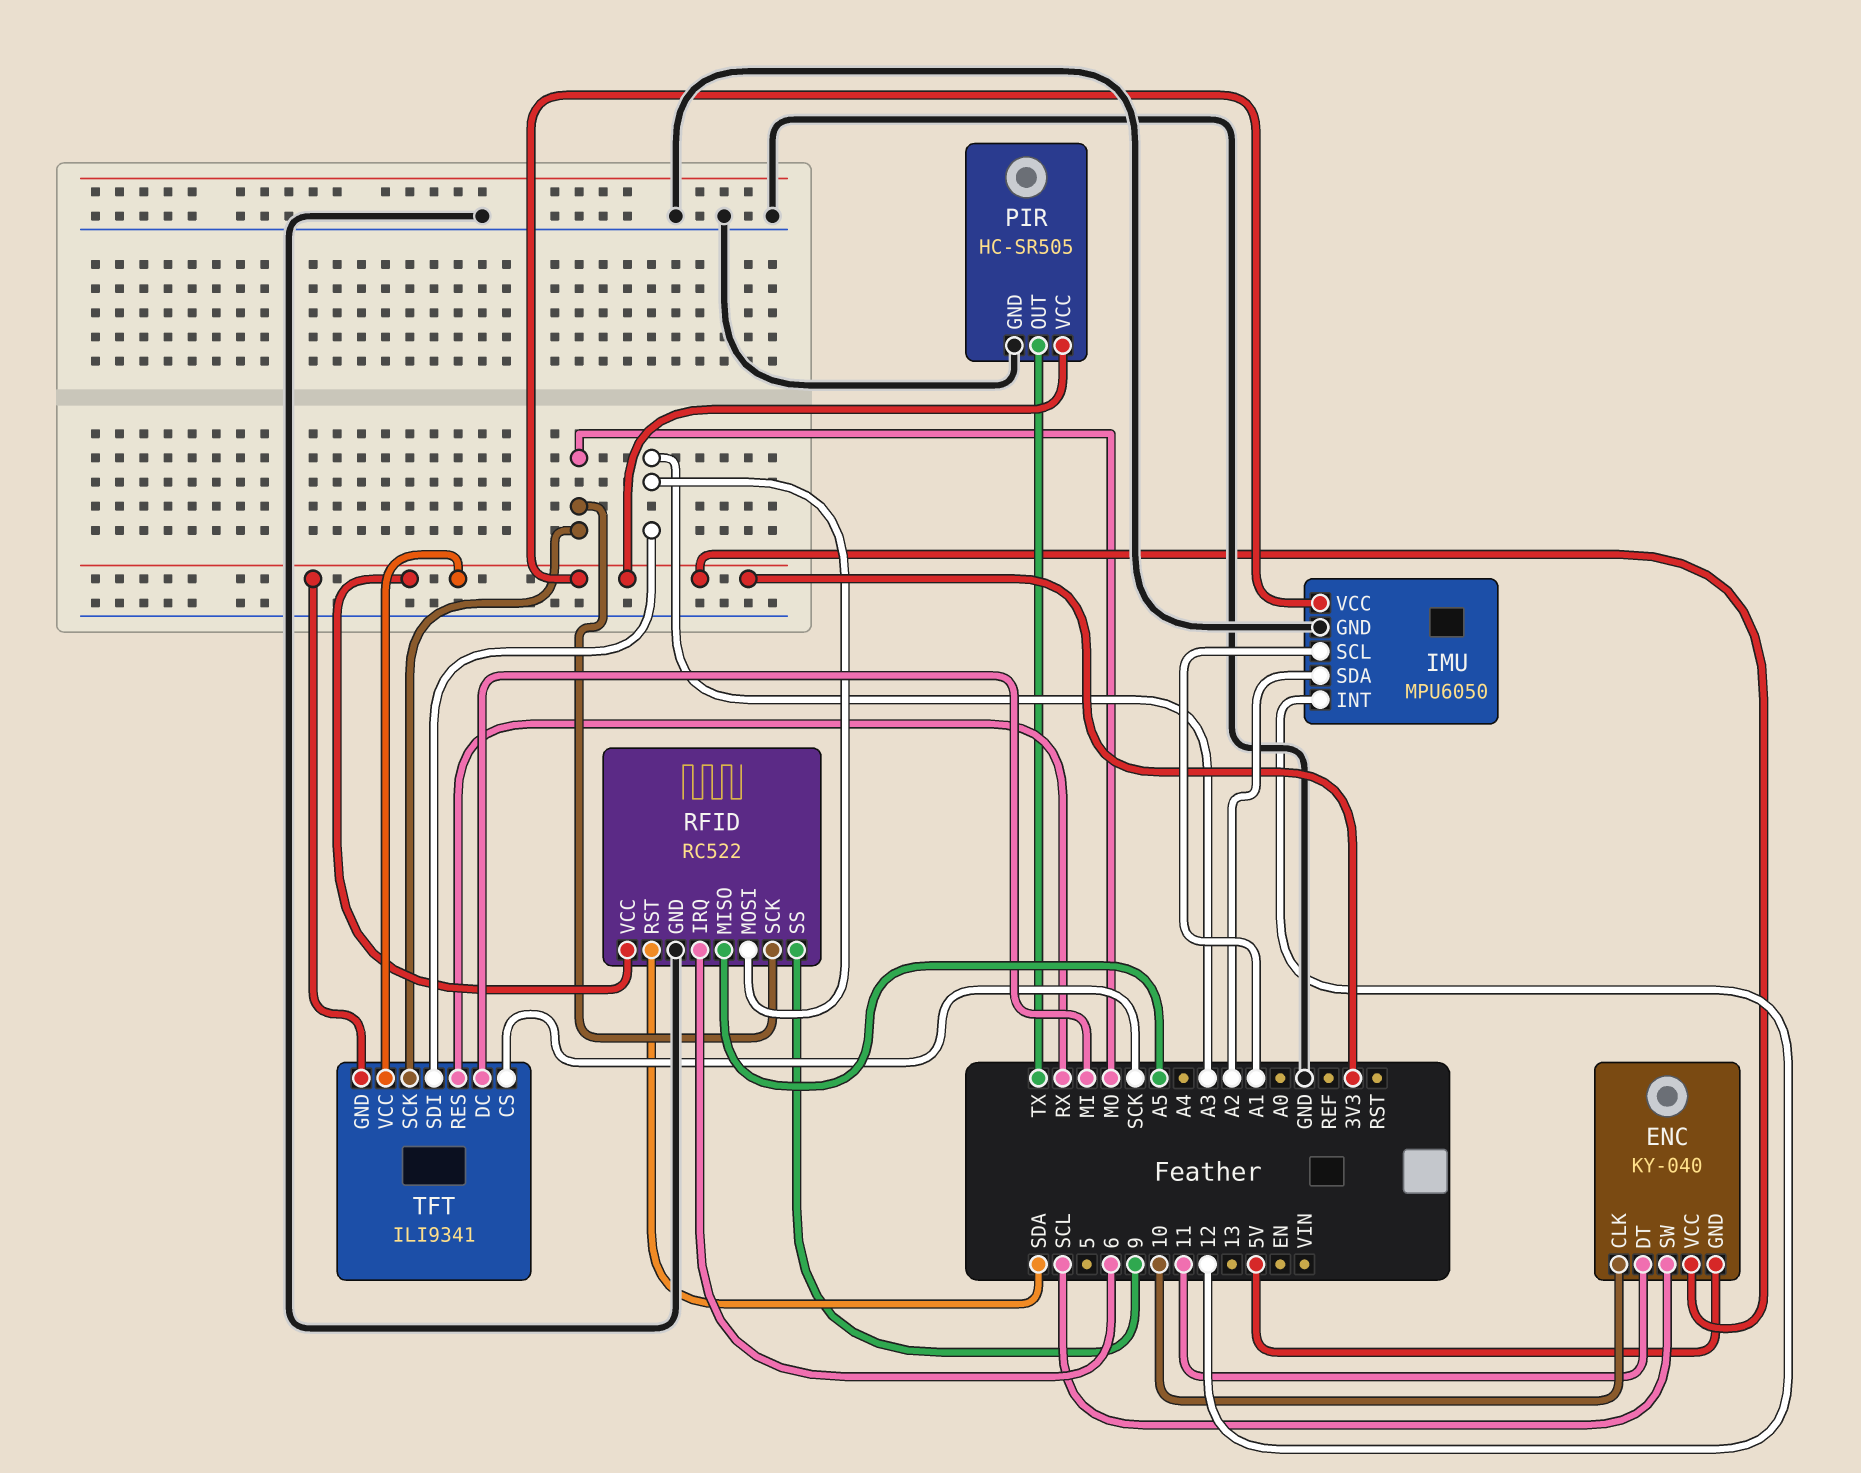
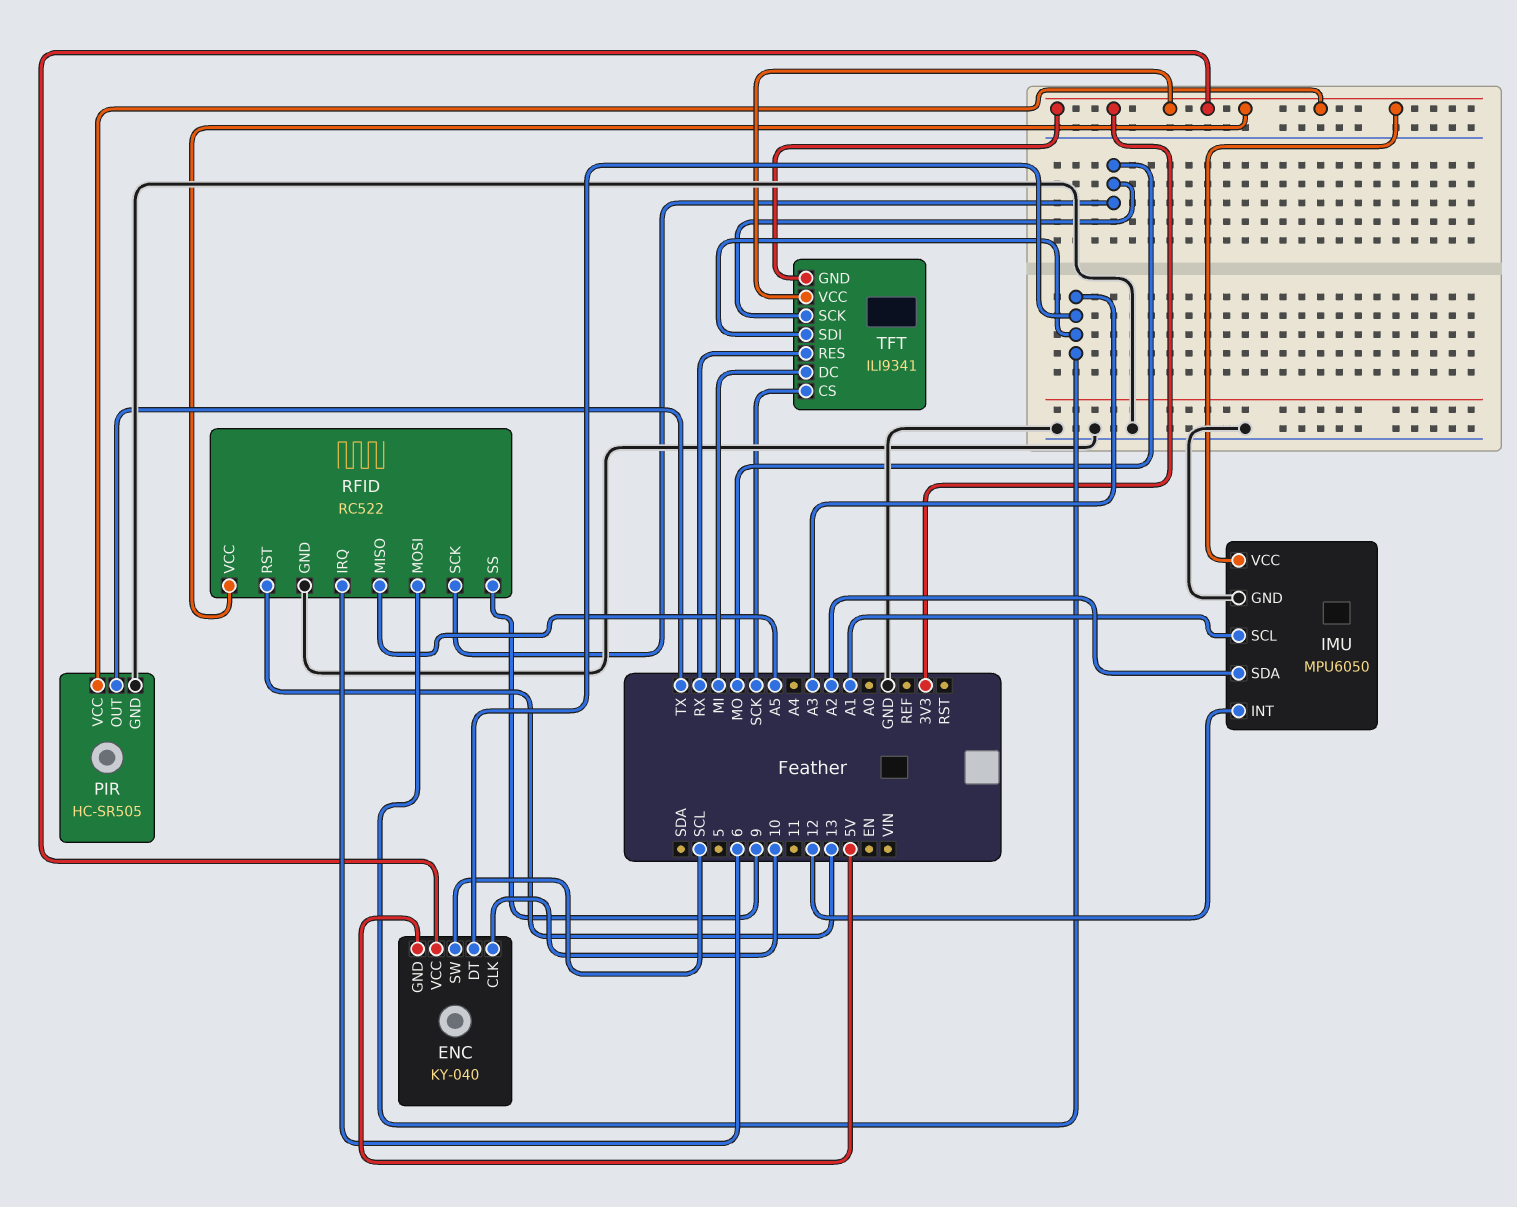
ENC pin DT: 11 -> A3
RFID pin RST: SDA -> 13

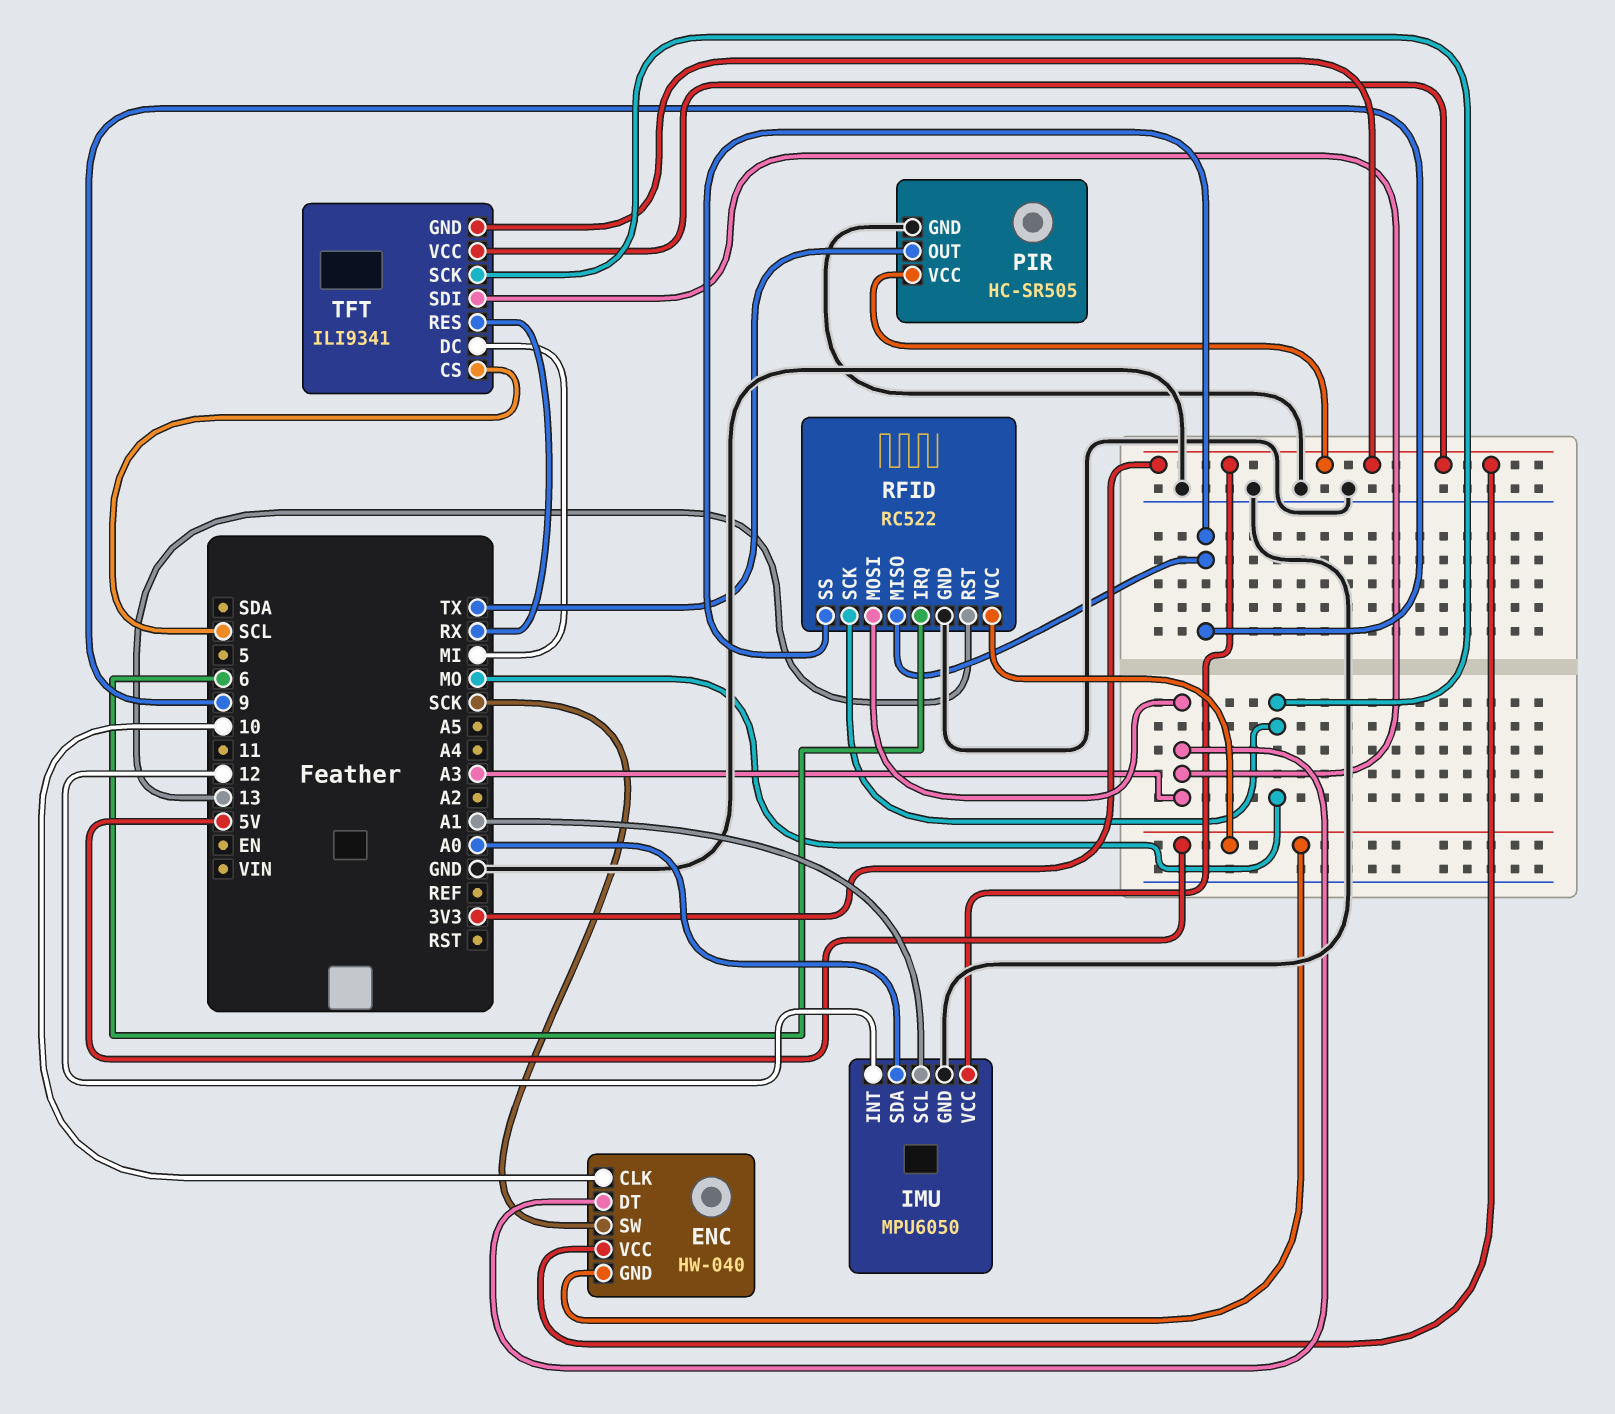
ENC: KY-040 -> HW-040
ENC pin SW: SCL -> SCK
IMU pin SDA: A2 -> A0
RFID pin MISO: A5 -> 9
RFID pin VCC: 3V3 -> 5V
TFT pin CS: SCK -> SCL

